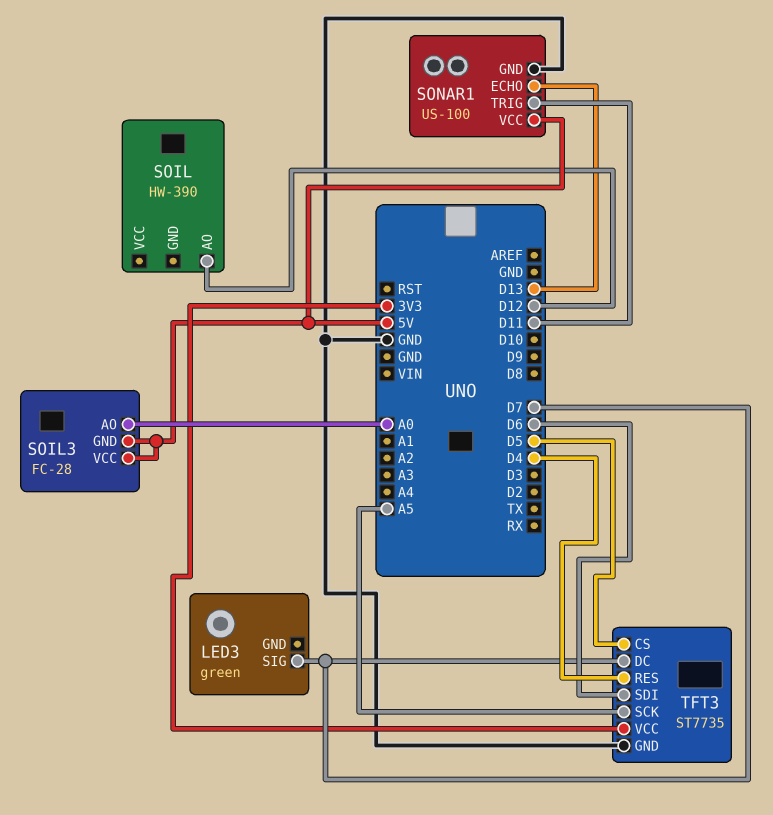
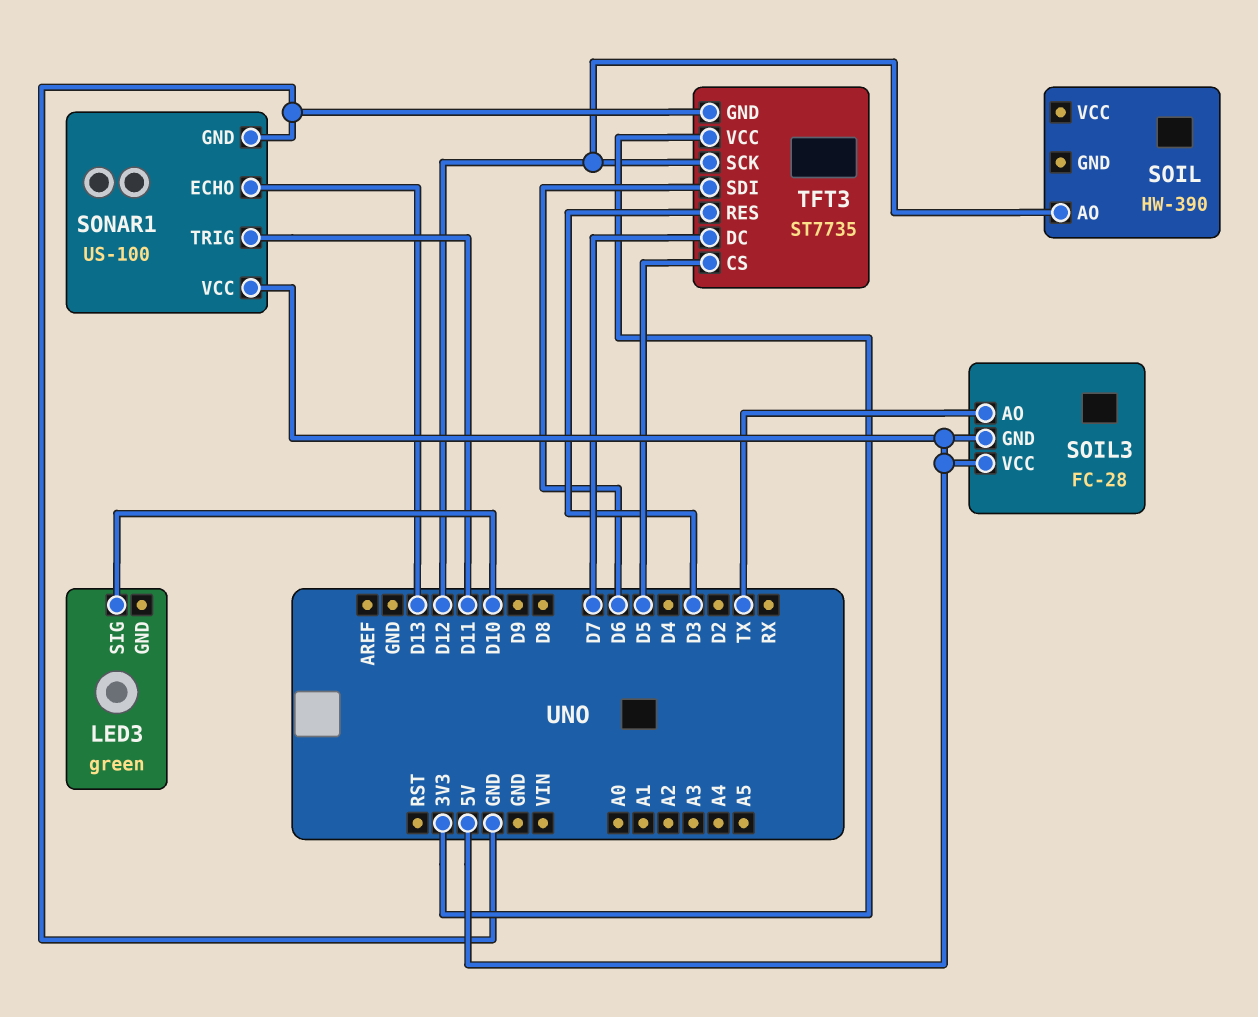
LED3 pin SIG: D7 -> D10
SOIL3 pin AO: A0 -> TX
TFT3 pin RES: D4 -> D3
TFT3 pin SCK: A5 -> D12

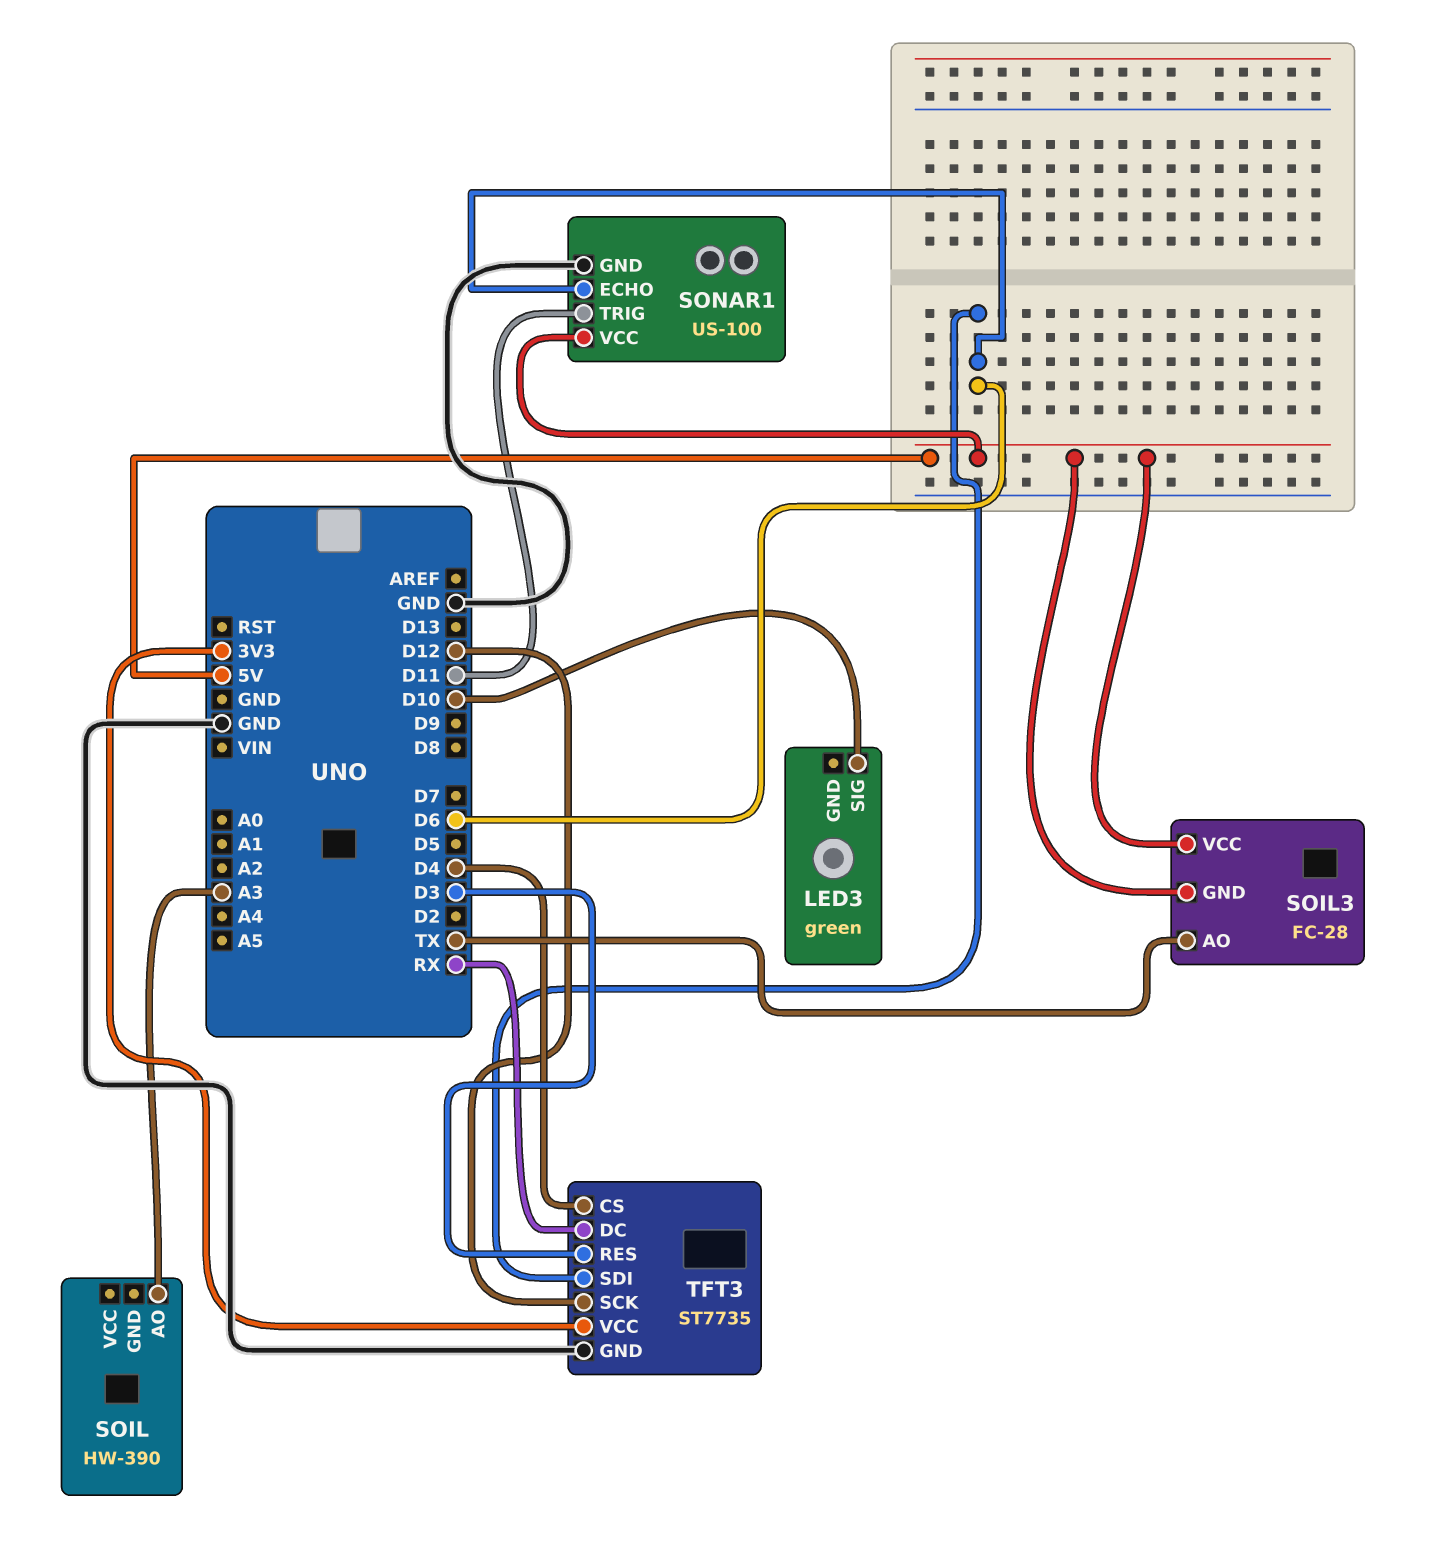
SOIL pin AO: D12 -> A3
SONAR1 pin ECHO: D13 -> D6
TFT3 pin CS: D5 -> D4
TFT3 pin DC: D7 -> RX

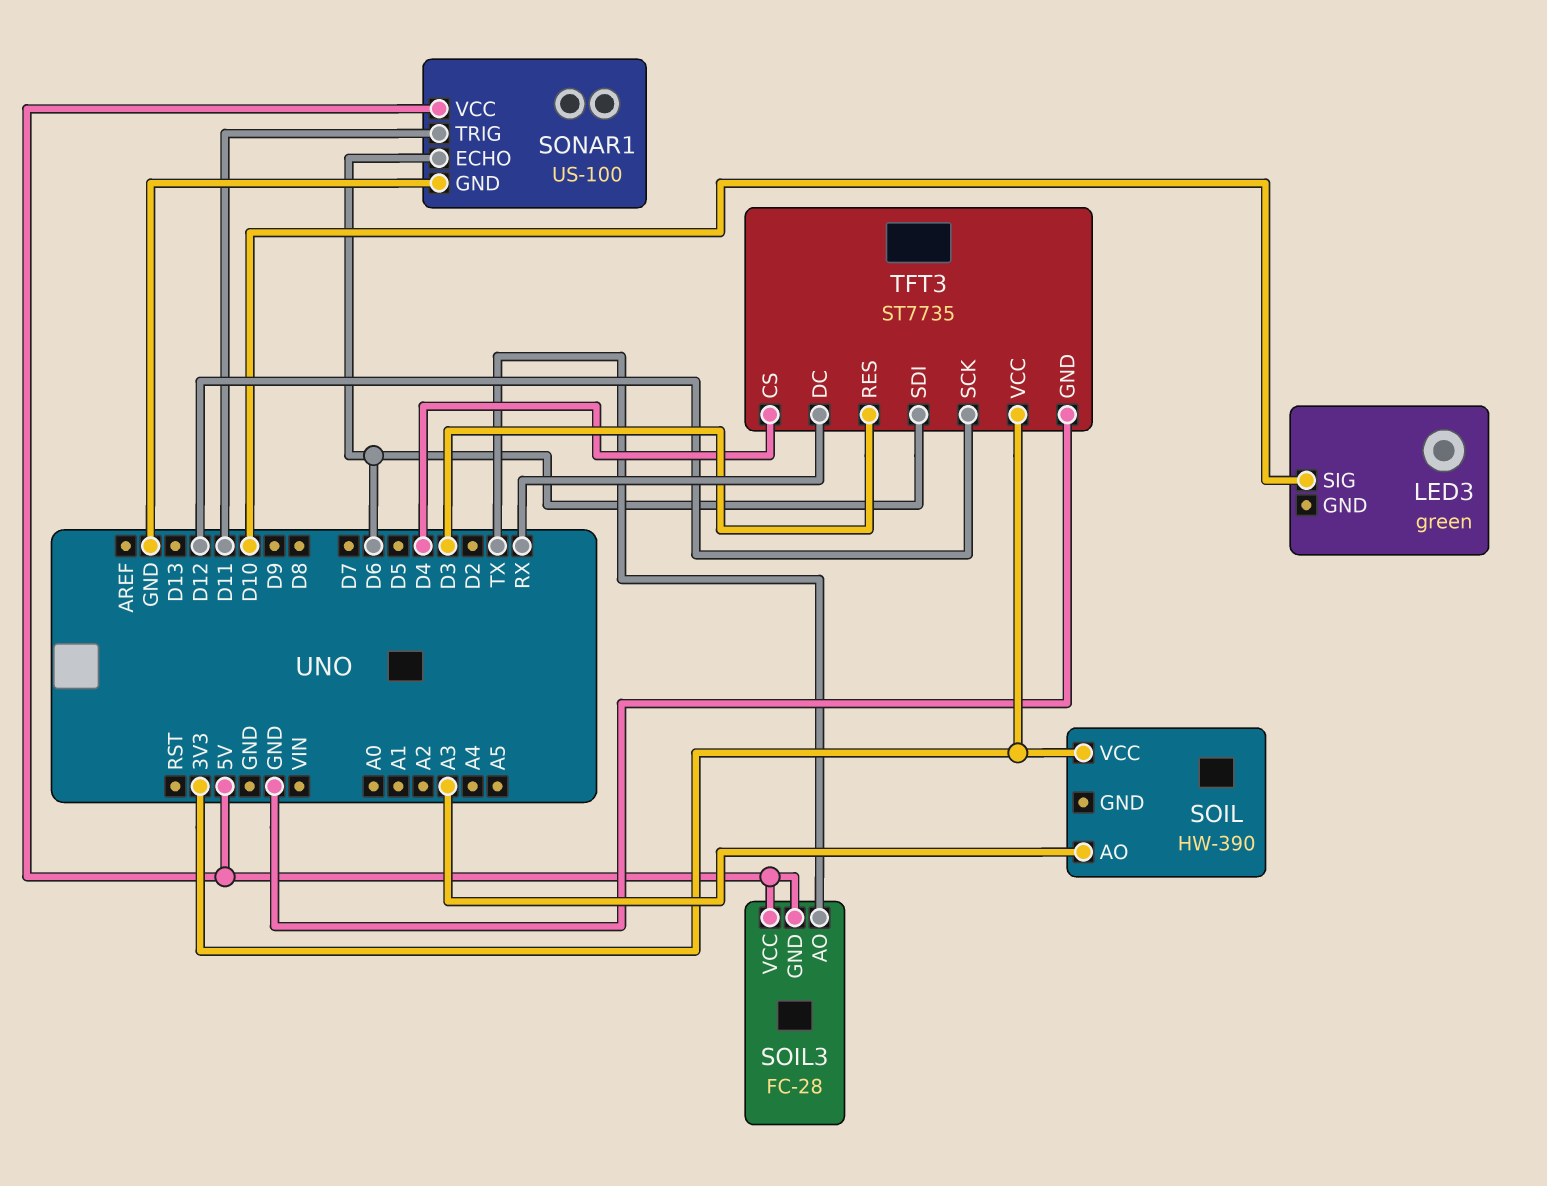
SOIL pin VCC: none -> 3V3

